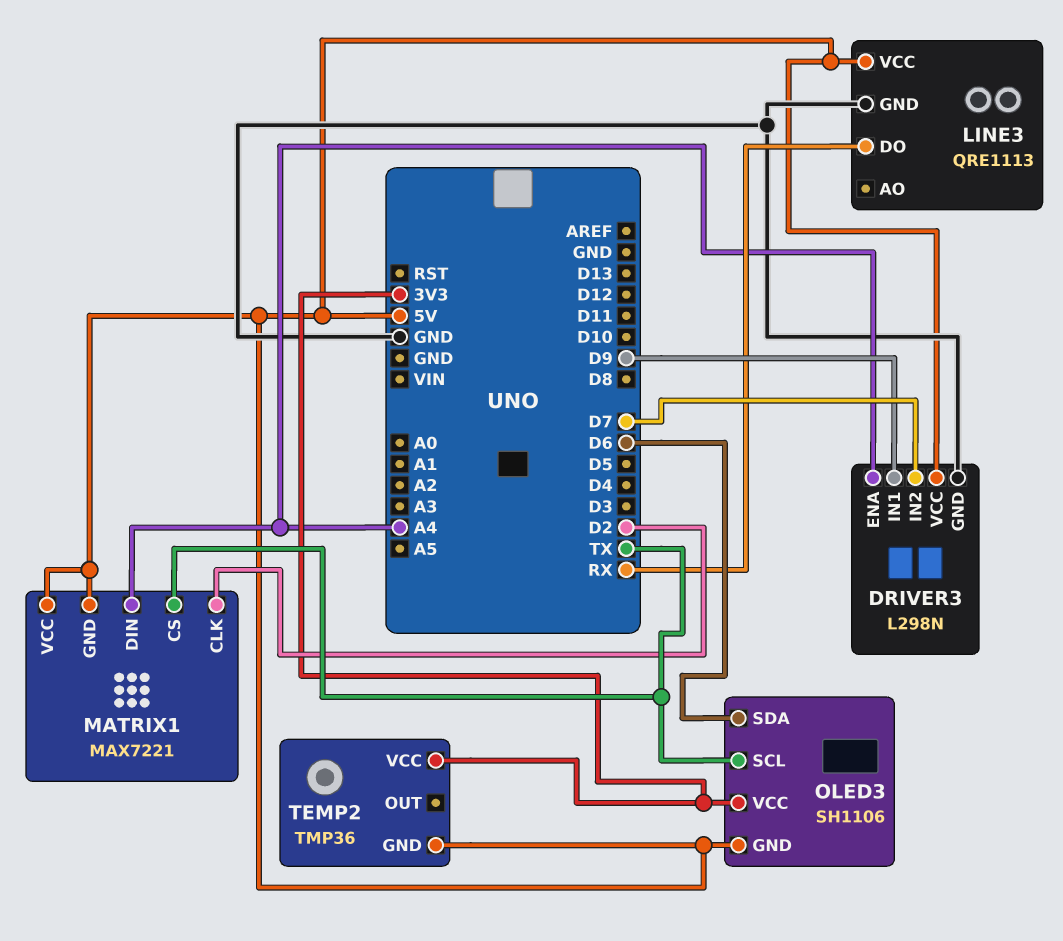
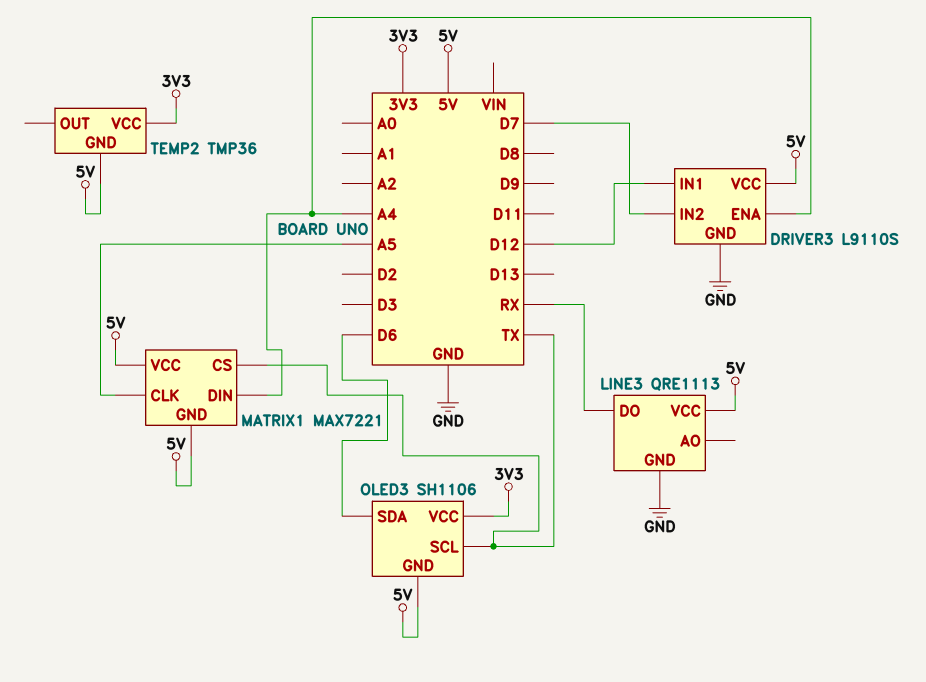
DRIVER3: L298N -> L9110S
DRIVER3 pin IN1: D9 -> D12
MATRIX1 pin CLK: D2 -> A5

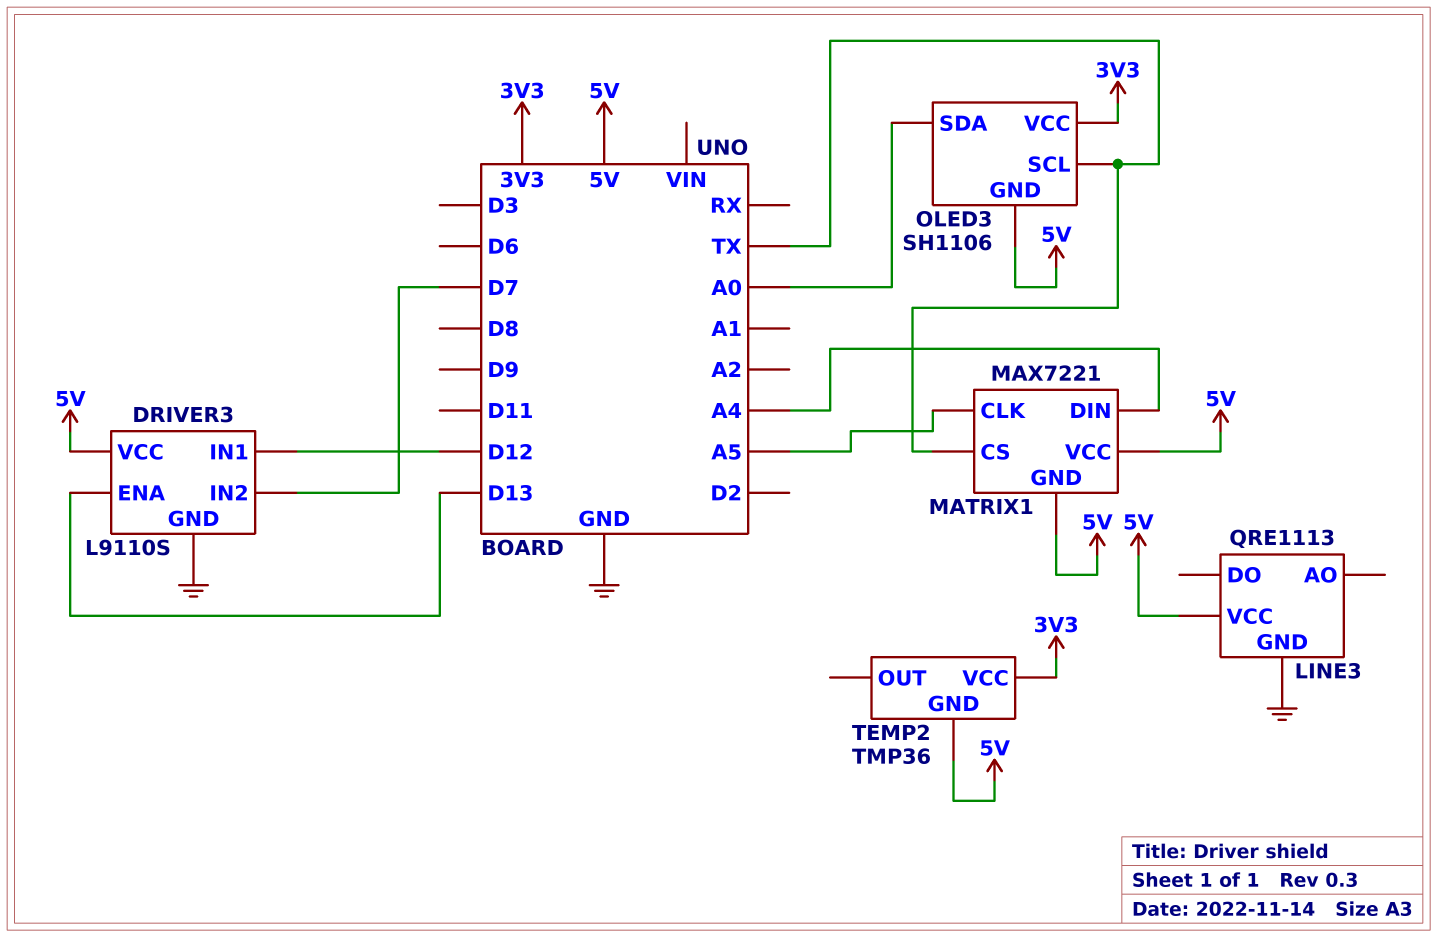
DRIVER3 pin ENA: A4 -> D13
LINE3 pin DO: RX -> none
OLED3 pin SDA: D6 -> A0

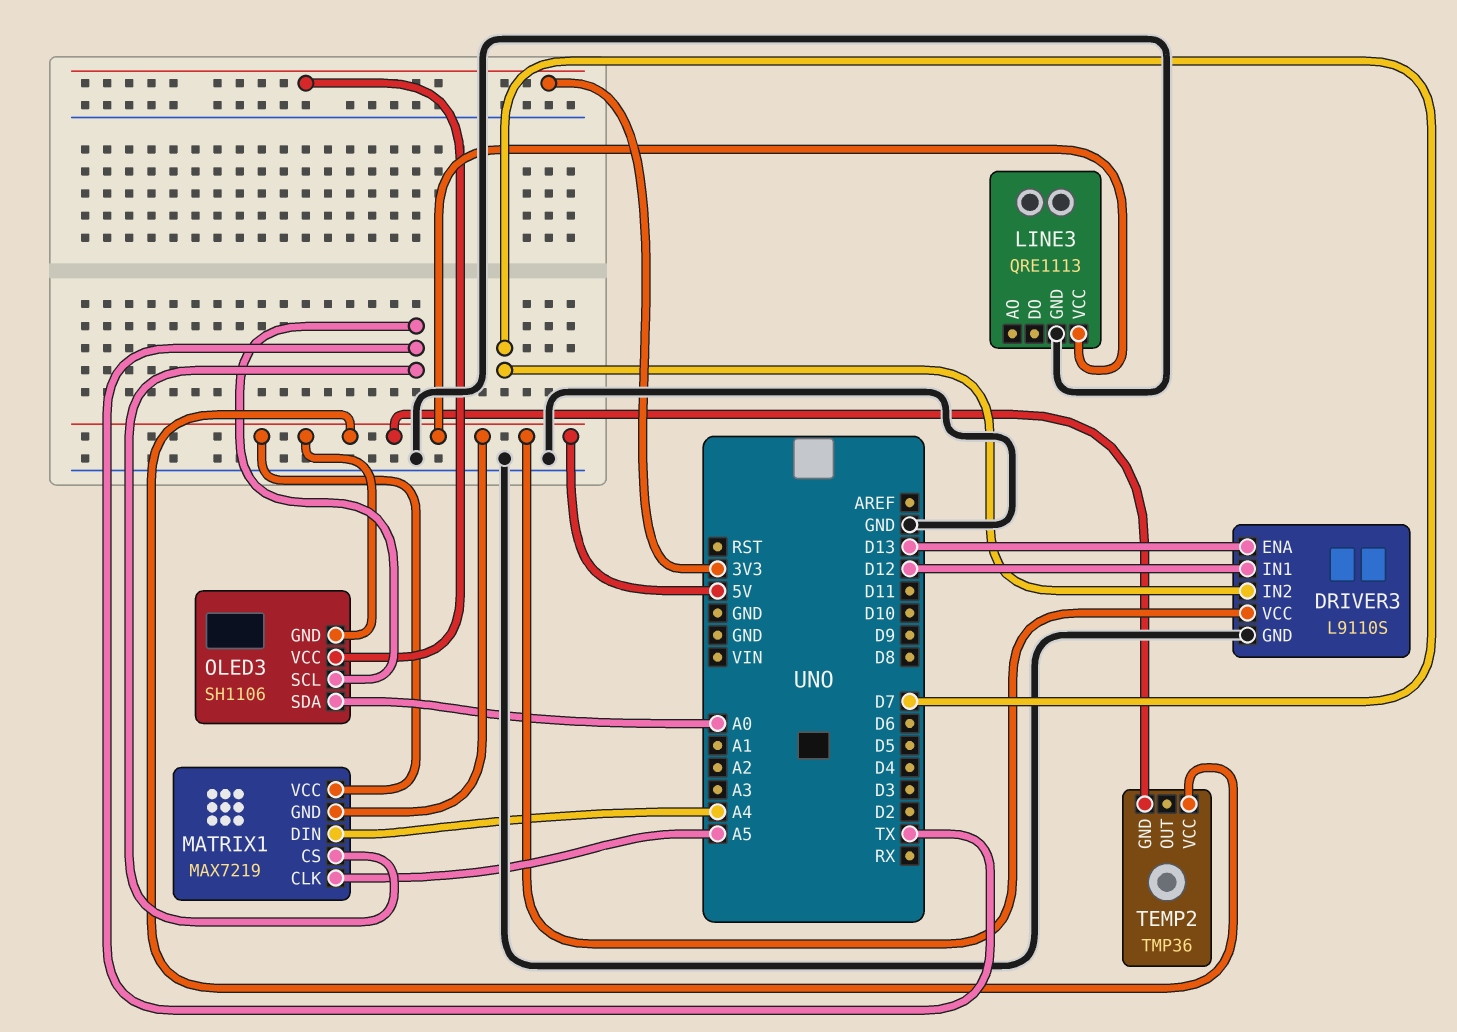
MATRIX1: MAX7221 -> MAX7219
TEMP2 pin VCC: 3V3 -> 5V

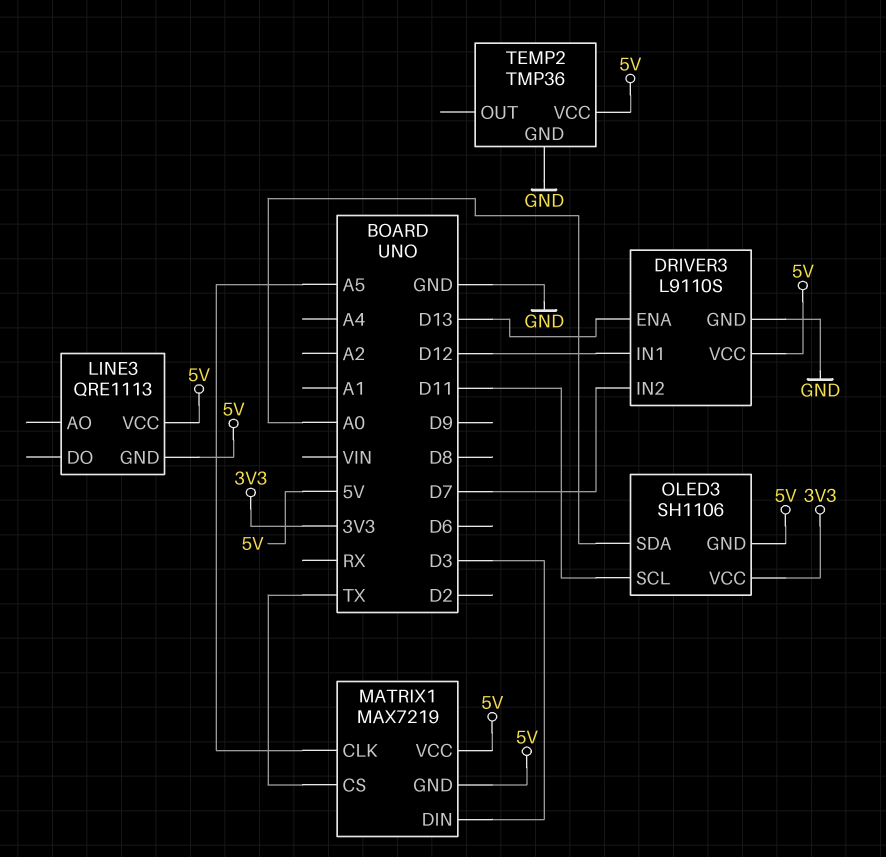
LINE3 pin GND: GND -> 5V
MATRIX1 pin DIN: A4 -> D3
OLED3 pin SCL: TX -> D11
TEMP2 pin GND: 5V -> GND

